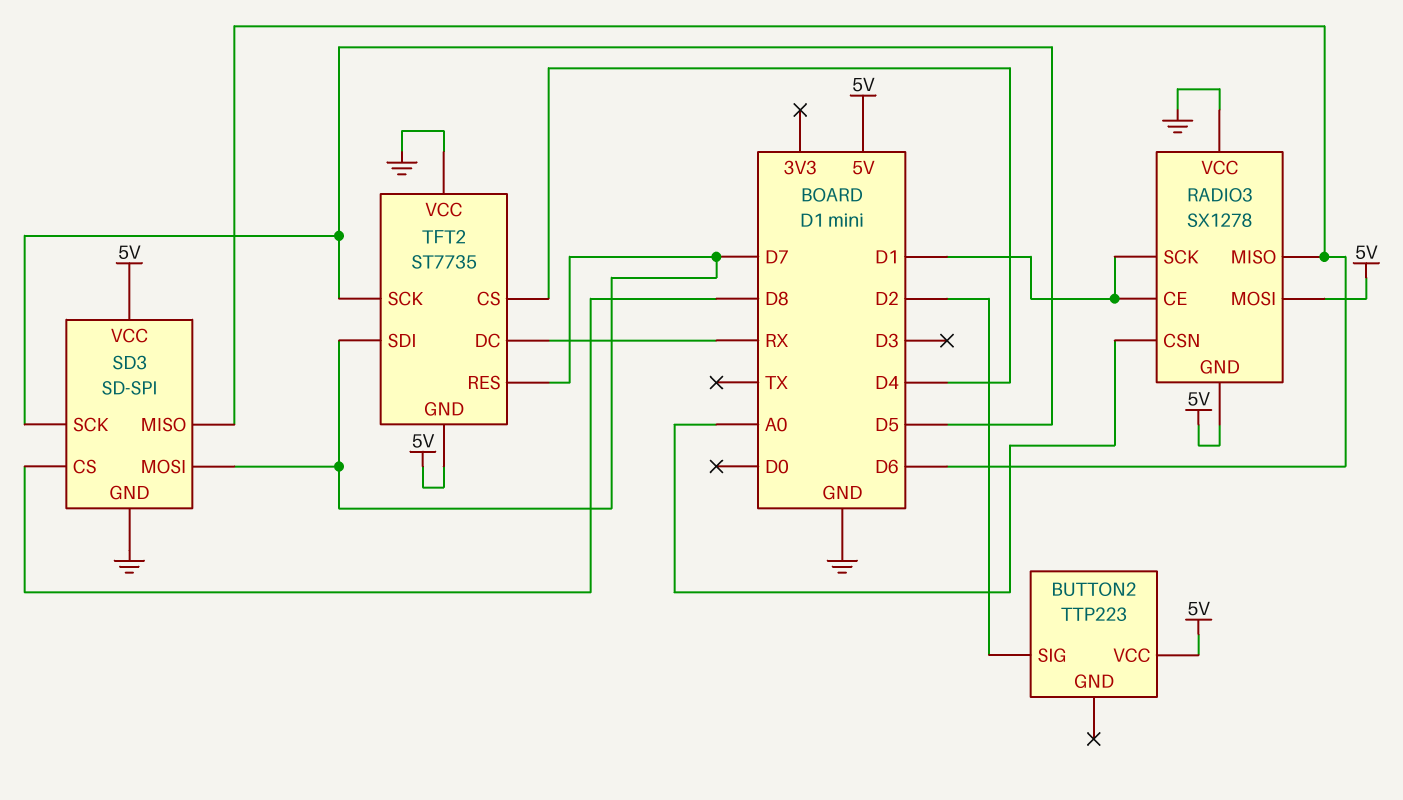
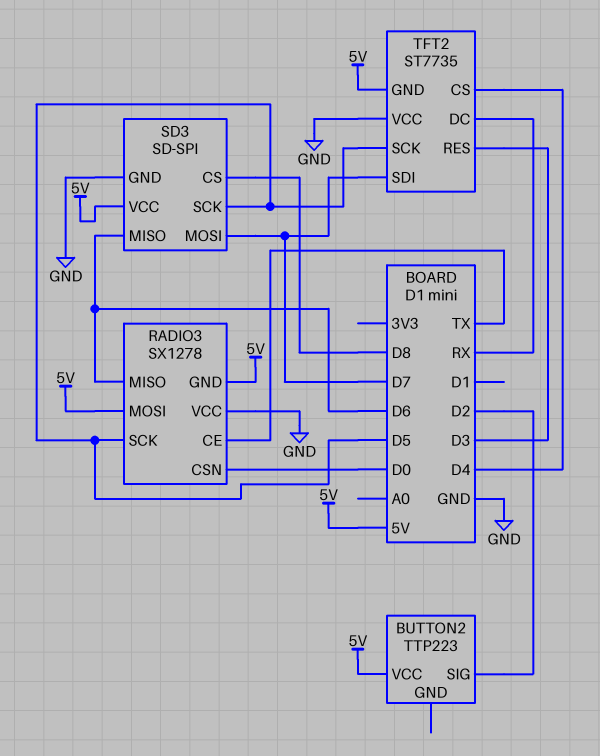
RADIO3 pin CE: D1 -> TX
RADIO3 pin CSN: A0 -> D0
RADIO3 pin SCK: D1 -> D5
TFT2 pin RES: D7 -> D3

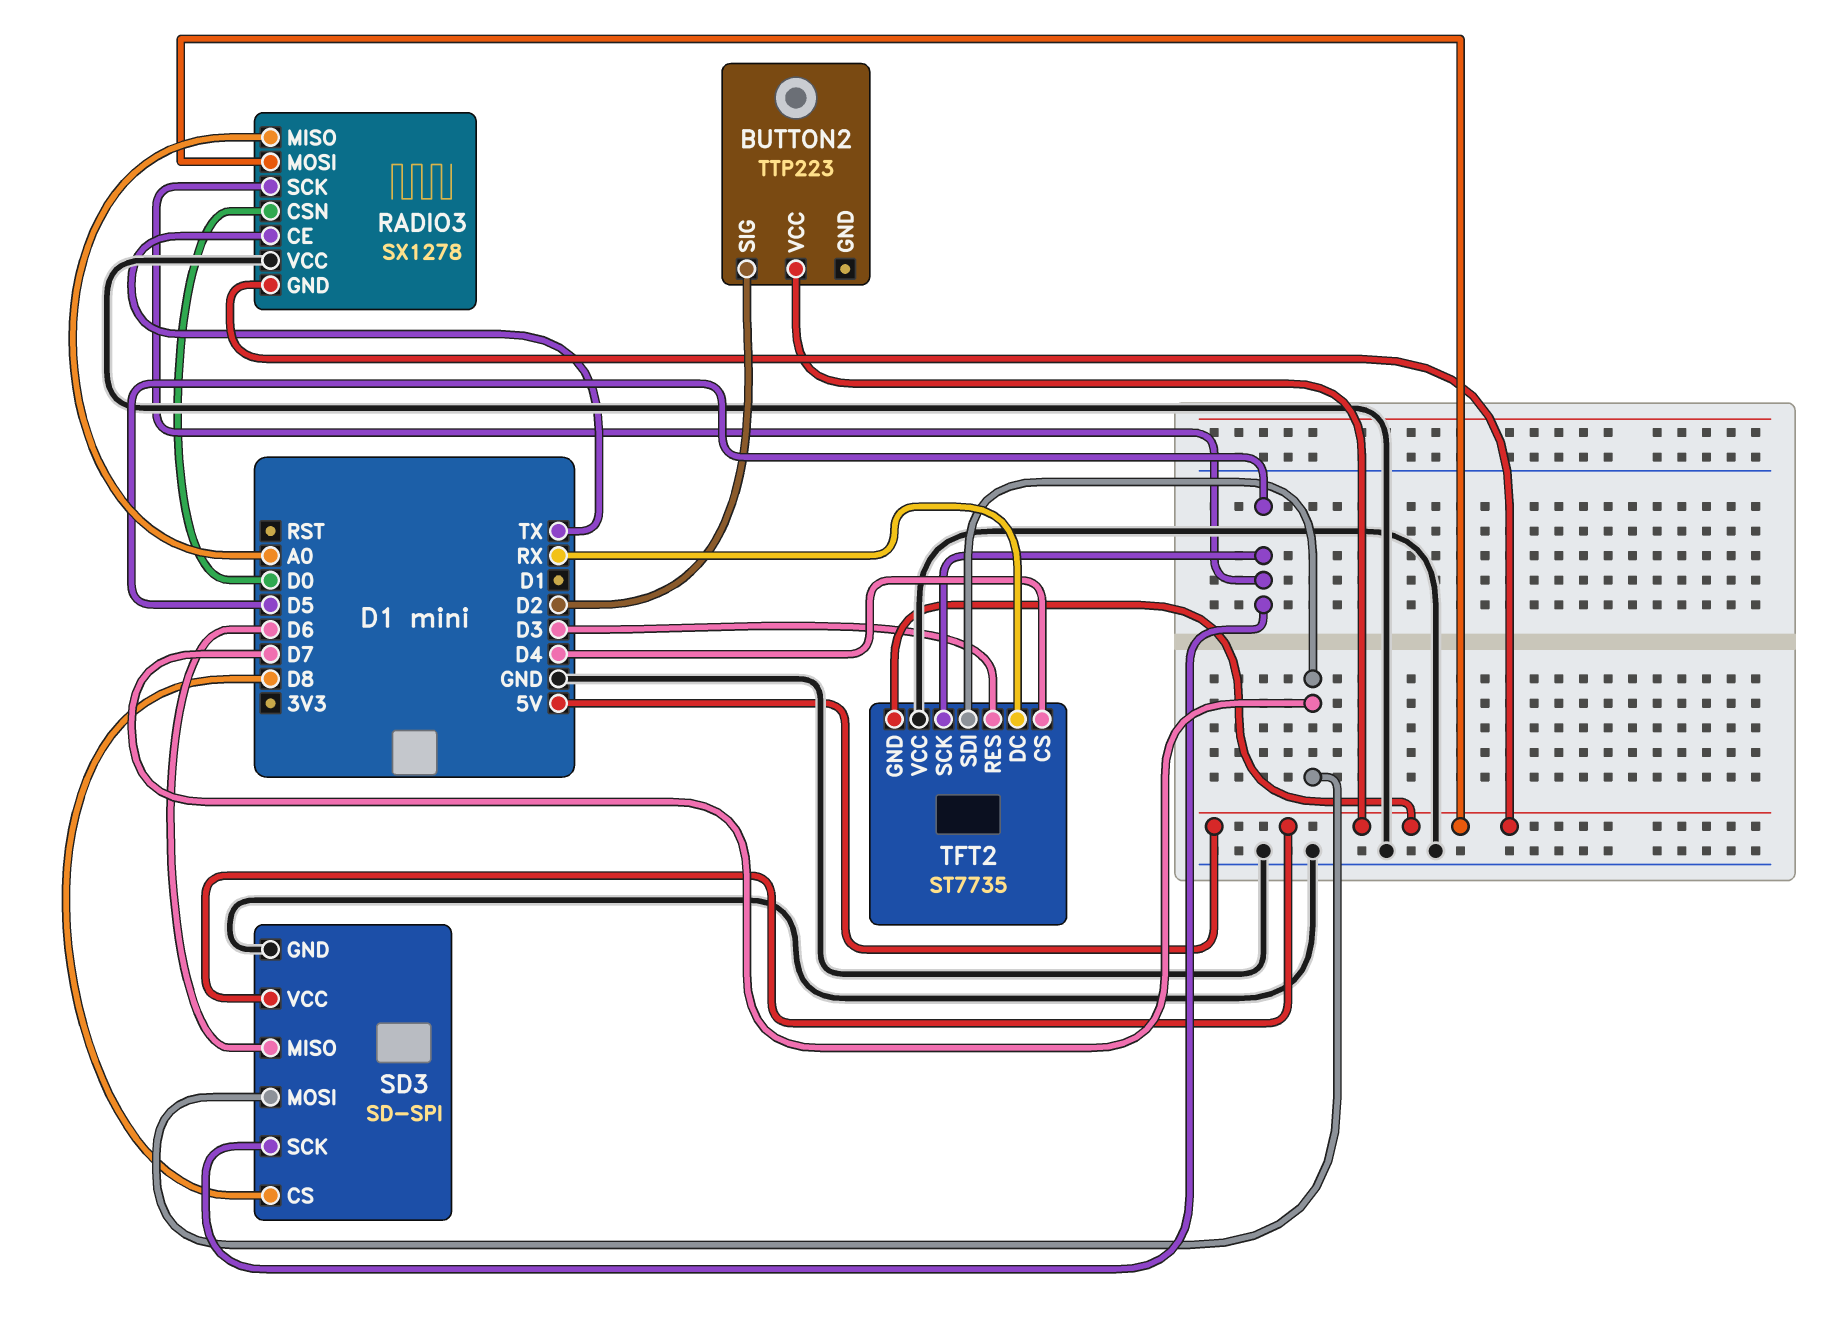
RADIO3 pin MISO: D6 -> A0

